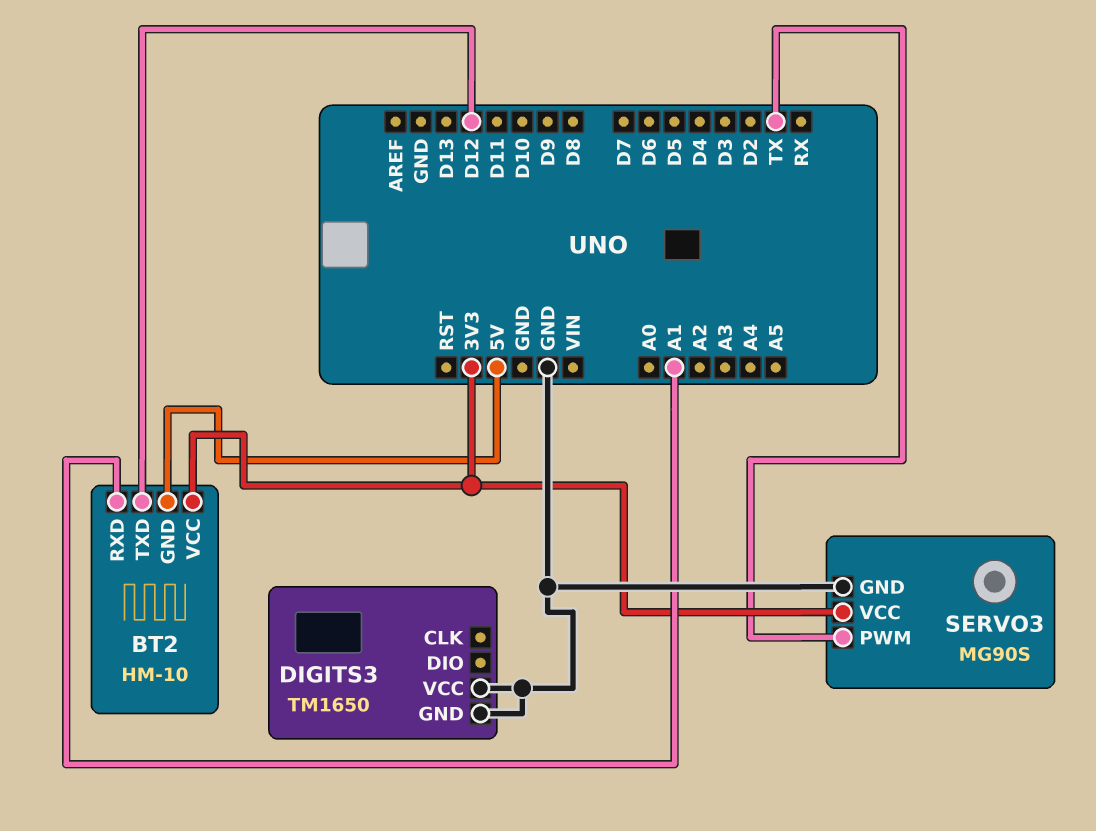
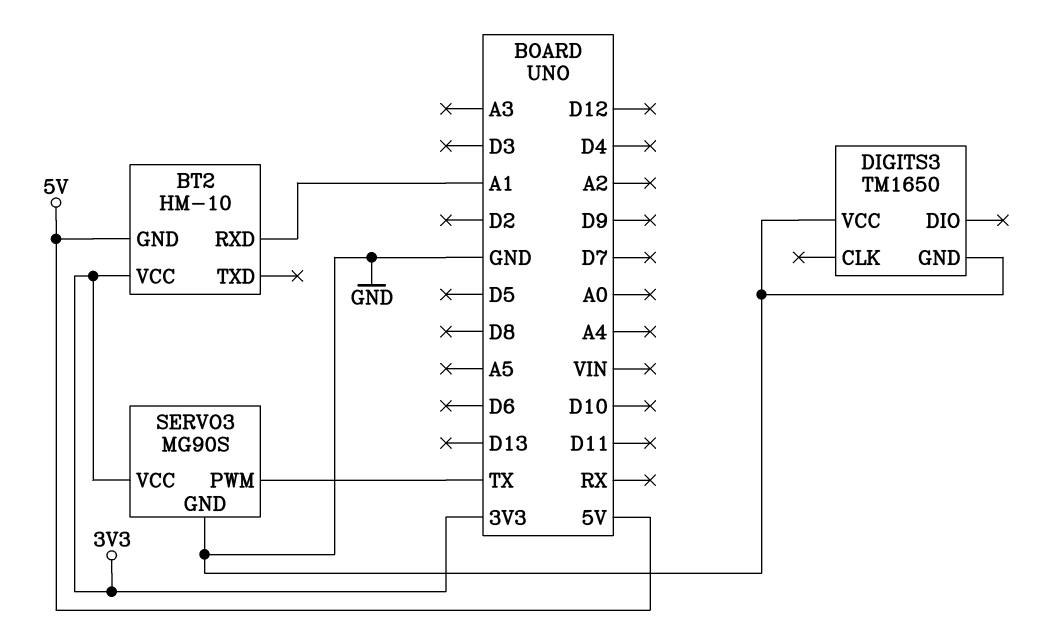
BT2 pin TXD: D12 -> none

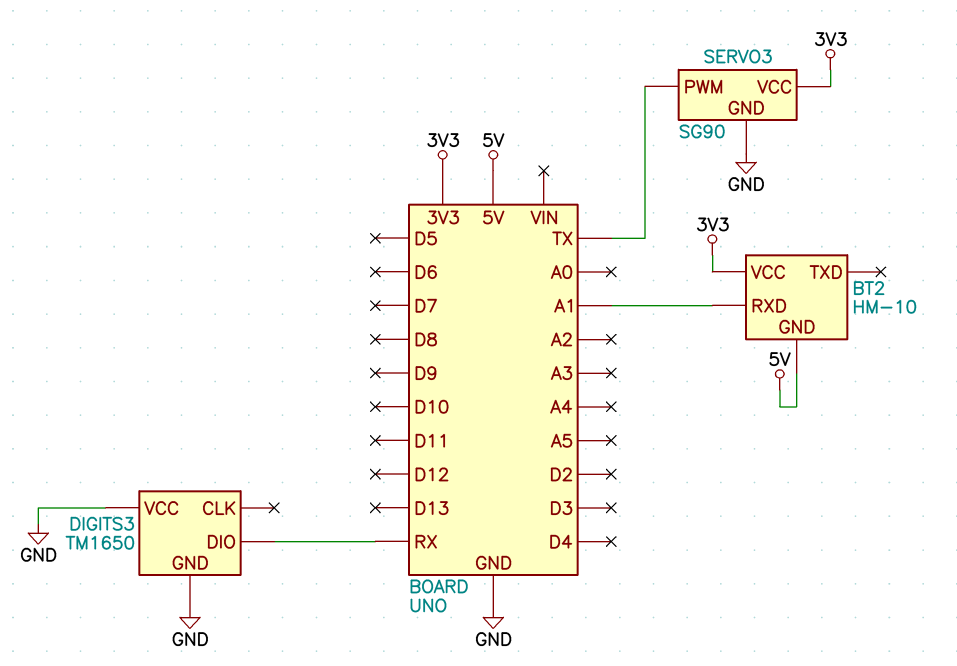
DIGITS3 pin DIO: none -> RX
SERVO3: MG90S -> SG90

